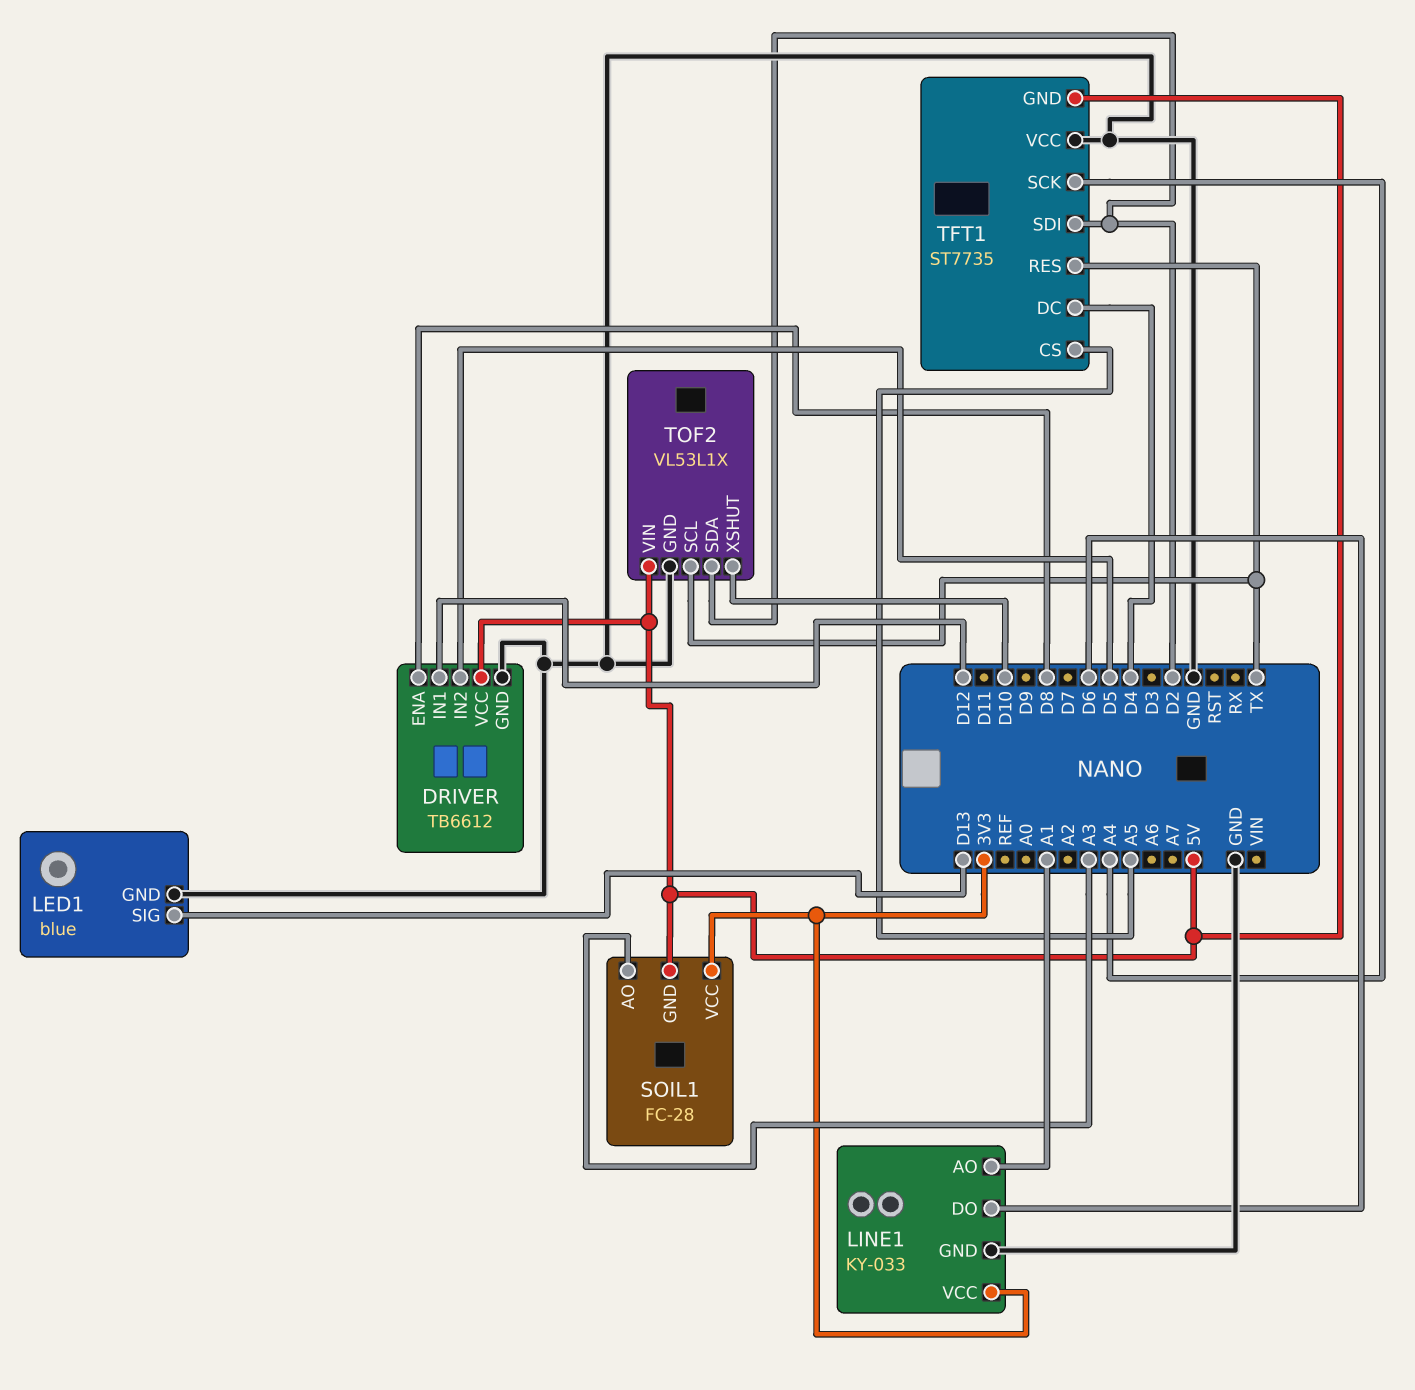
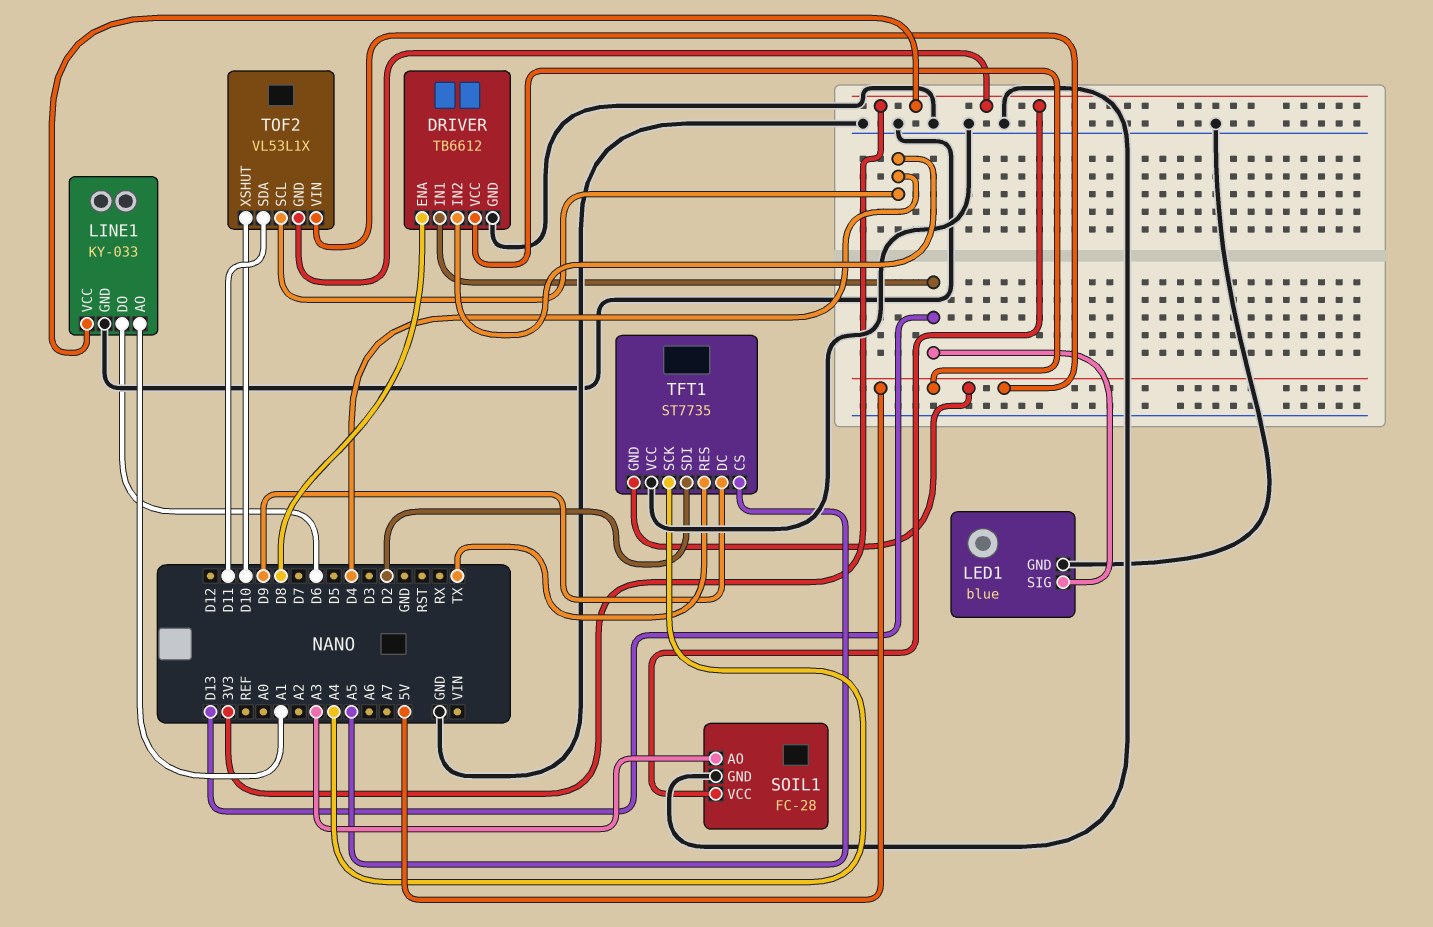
DRIVER pin IN1: D12 -> D13
DRIVER pin IN2: D5 -> D4
SOIL1 pin GND: 5V -> GND
TFT1 pin DC: D4 -> D9
TOF2 pin GND: GND -> 3V3
TOF2 pin SCL: TX -> D4
TOF2 pin SDA: D2 -> D11

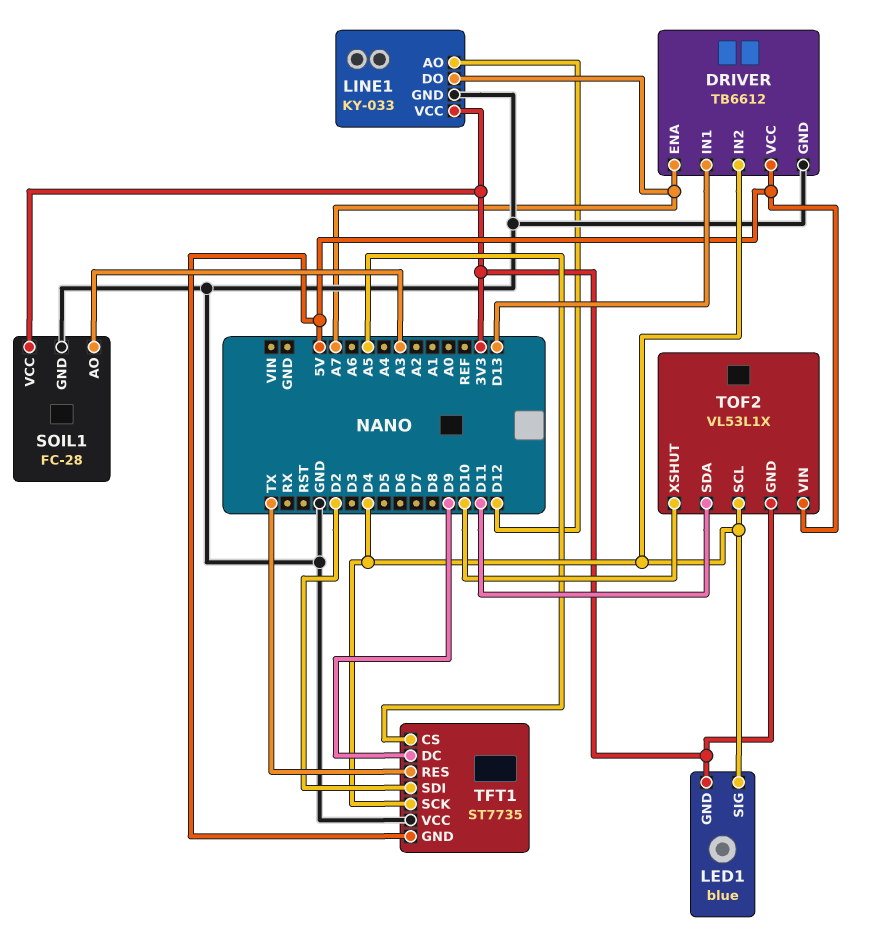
DRIVER pin ENA: D8 -> A7
LED1 pin GND: GND -> 3V3
LED1 pin SIG: D13 -> D4
LINE1 pin AO: A1 -> D12
LINE1 pin DO: D6 -> A7
TFT1 pin SCK: A4 -> D4

